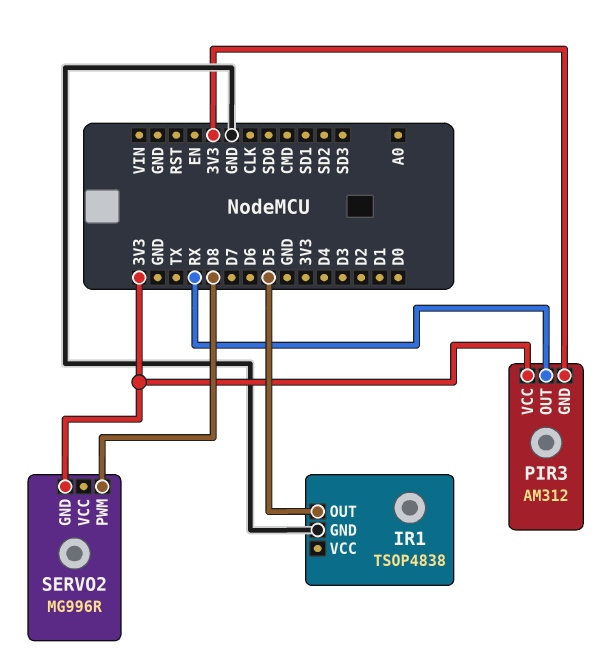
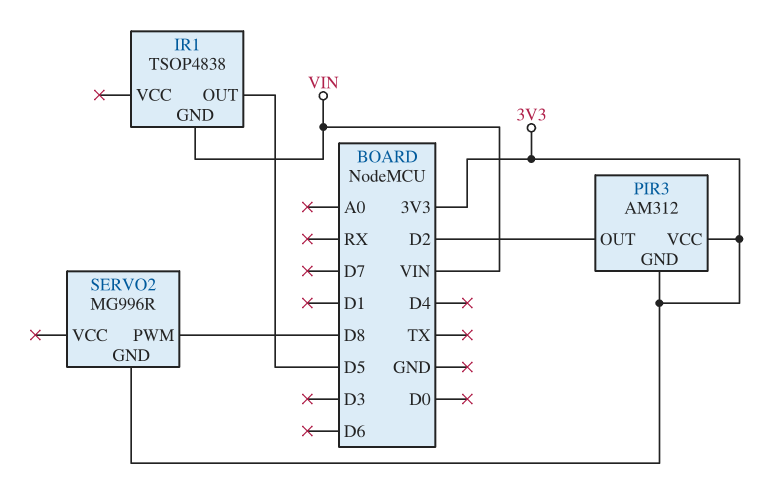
IR1 pin GND: GND -> VIN
PIR3 pin OUT: RX -> D2

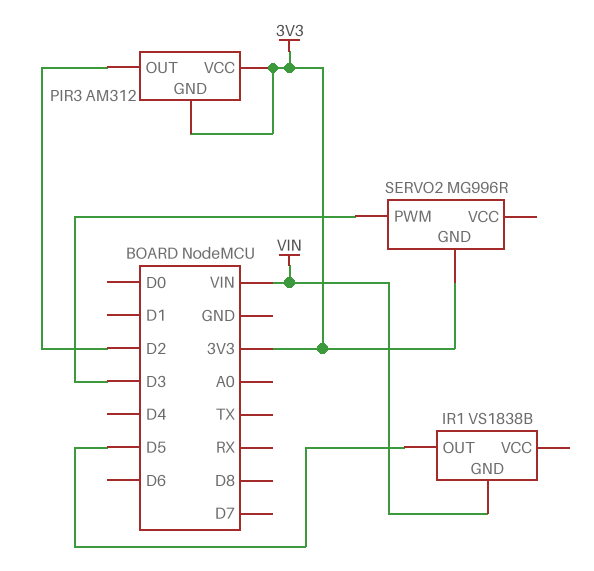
IR1: TSOP4838 -> VS1838B
SERVO2 pin PWM: D8 -> D3

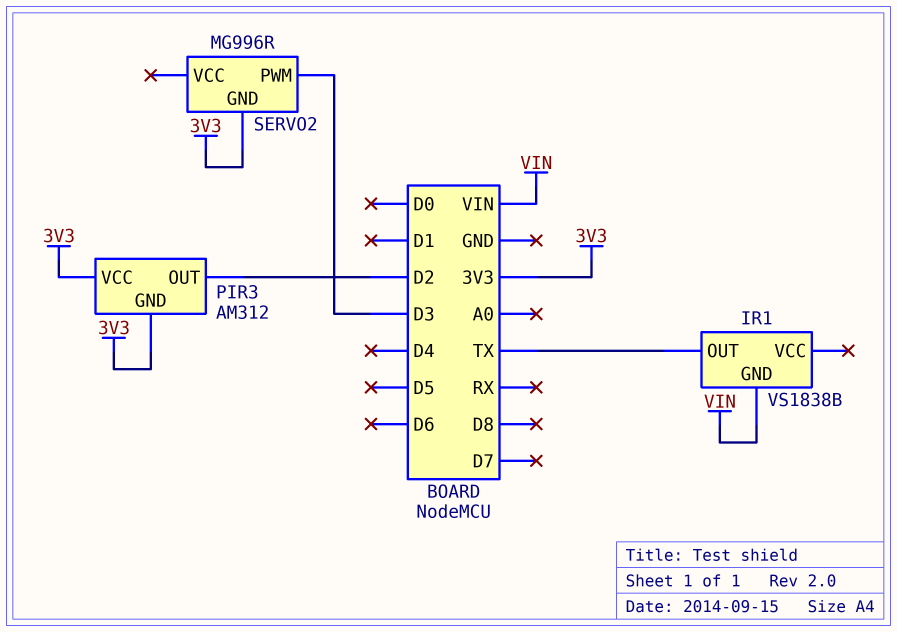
IR1 pin OUT: D5 -> TX

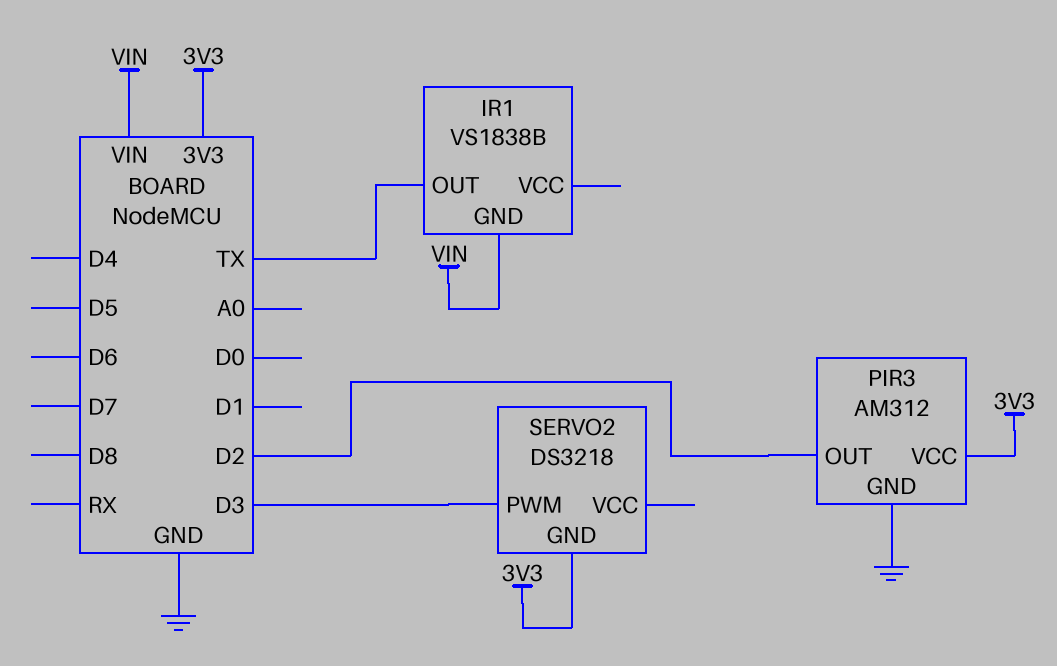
PIR3 pin GND: 3V3 -> GND
SERVO2: MG996R -> DS3218

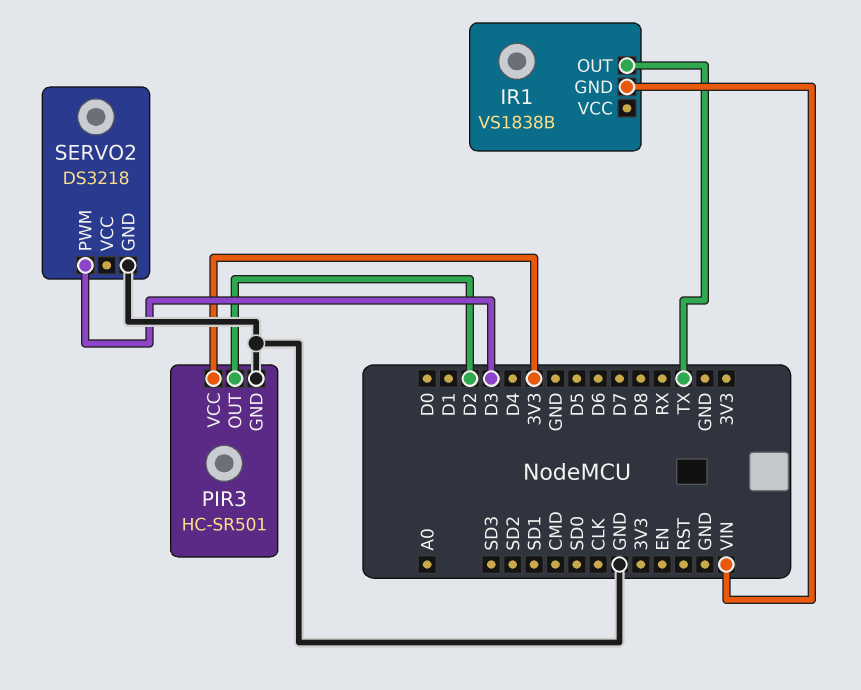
PIR3: AM312 -> HC-SR501
SERVO2 pin GND: 3V3 -> GND

